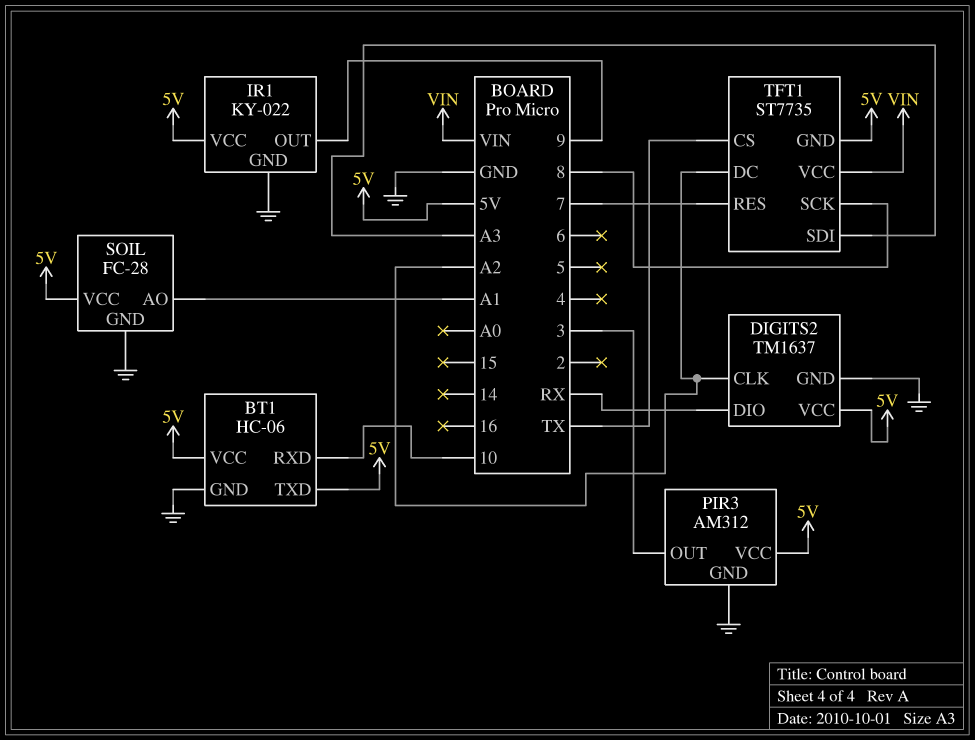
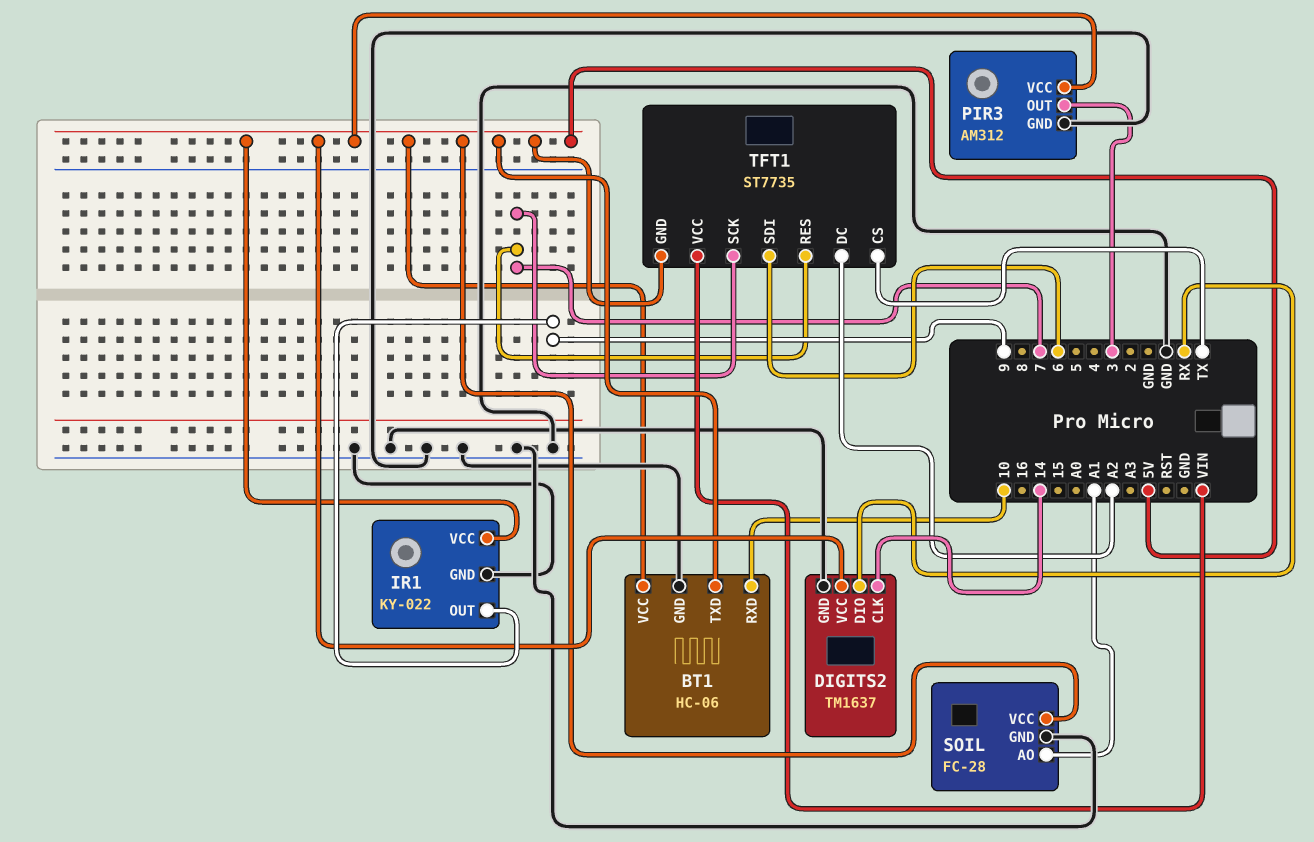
DIGITS2 pin CLK: A2 -> 14
TFT1 pin SCK: 8 -> 7
TFT1 pin SDI: A3 -> 6

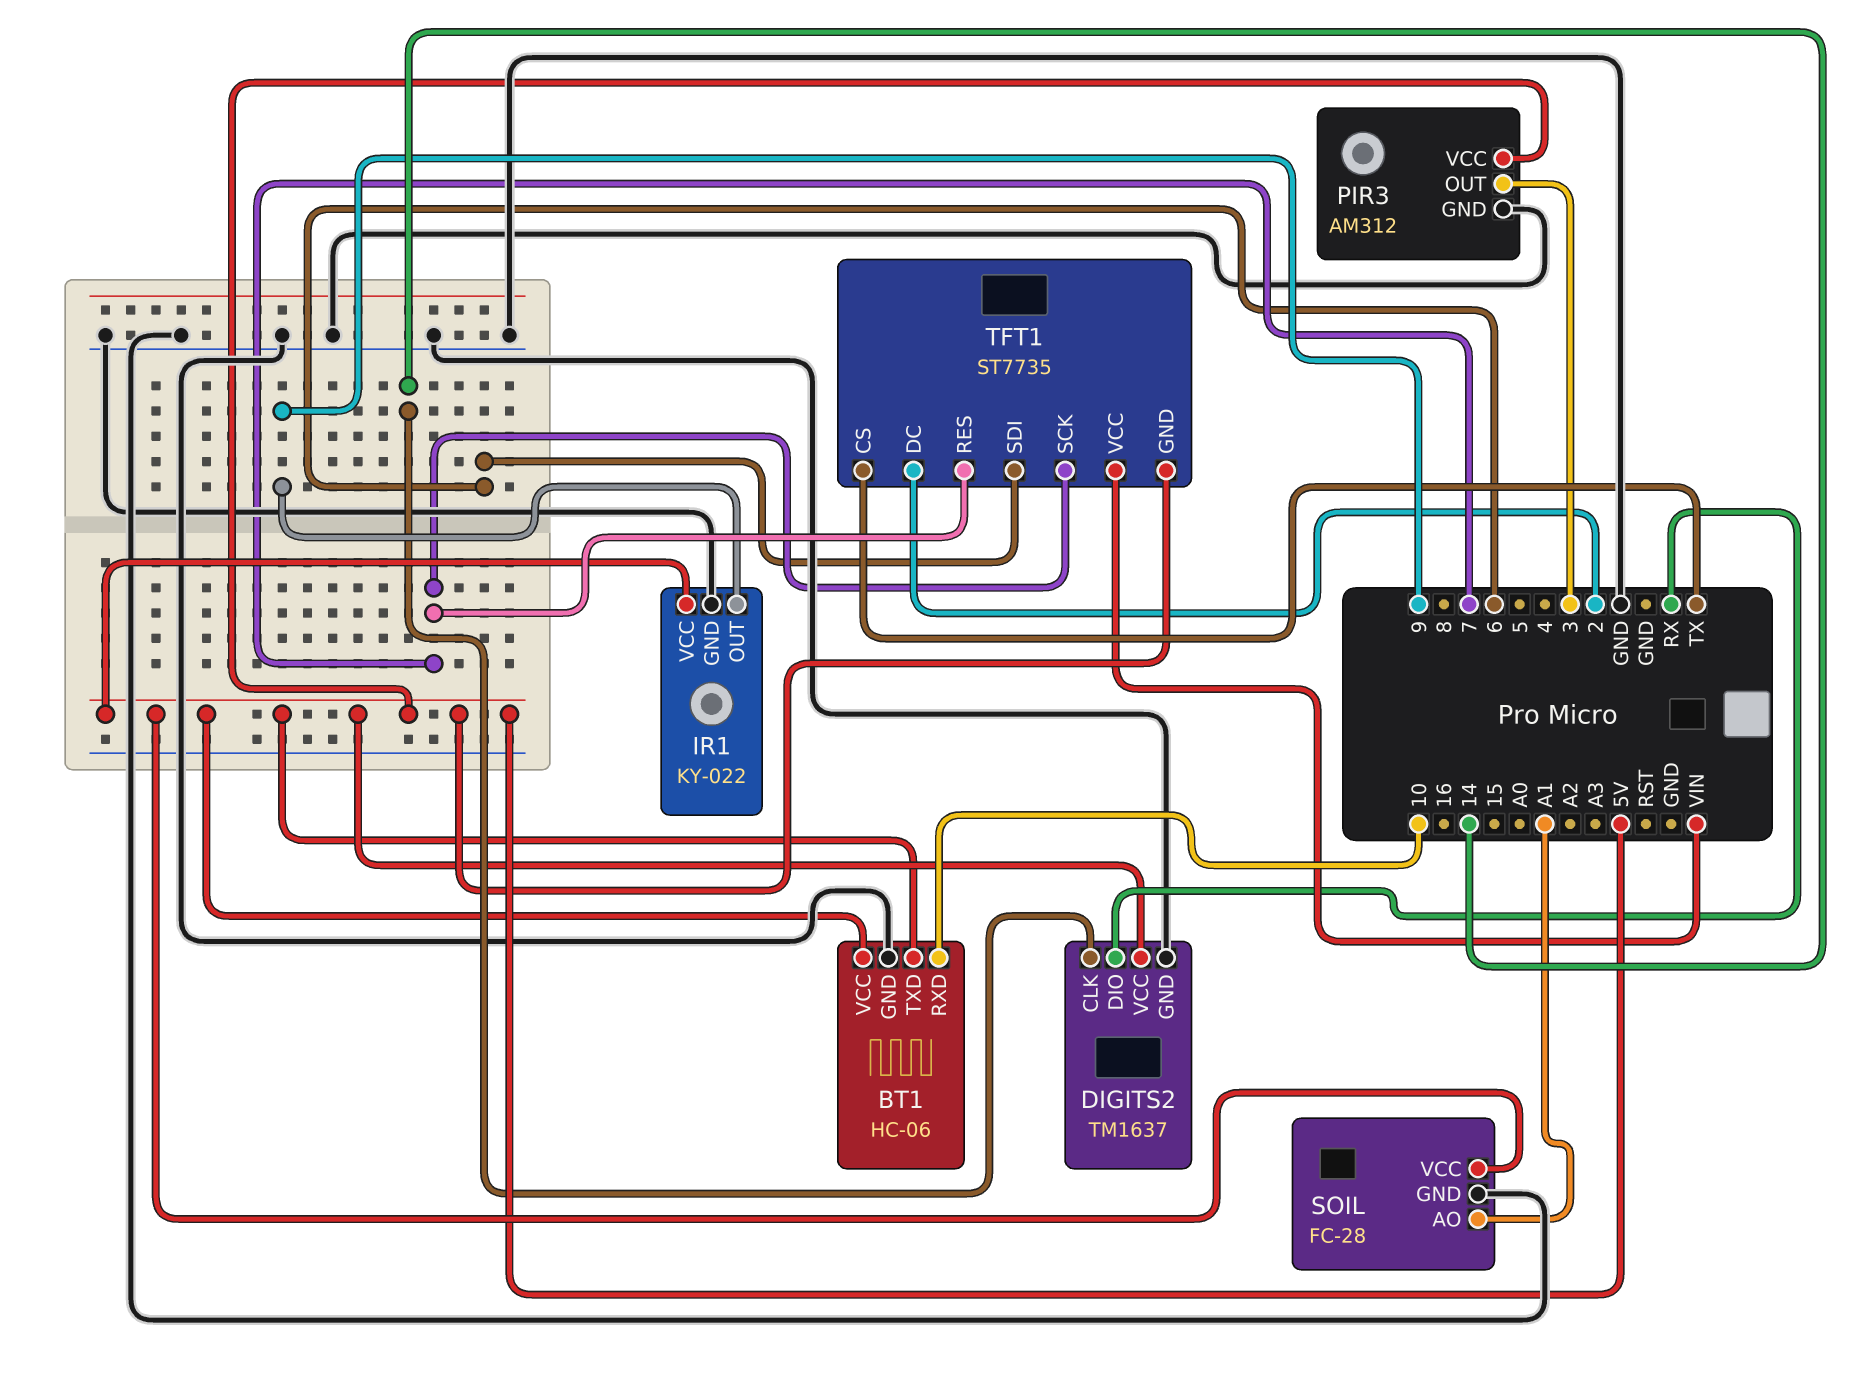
TFT1 pin DC: A2 -> 2

